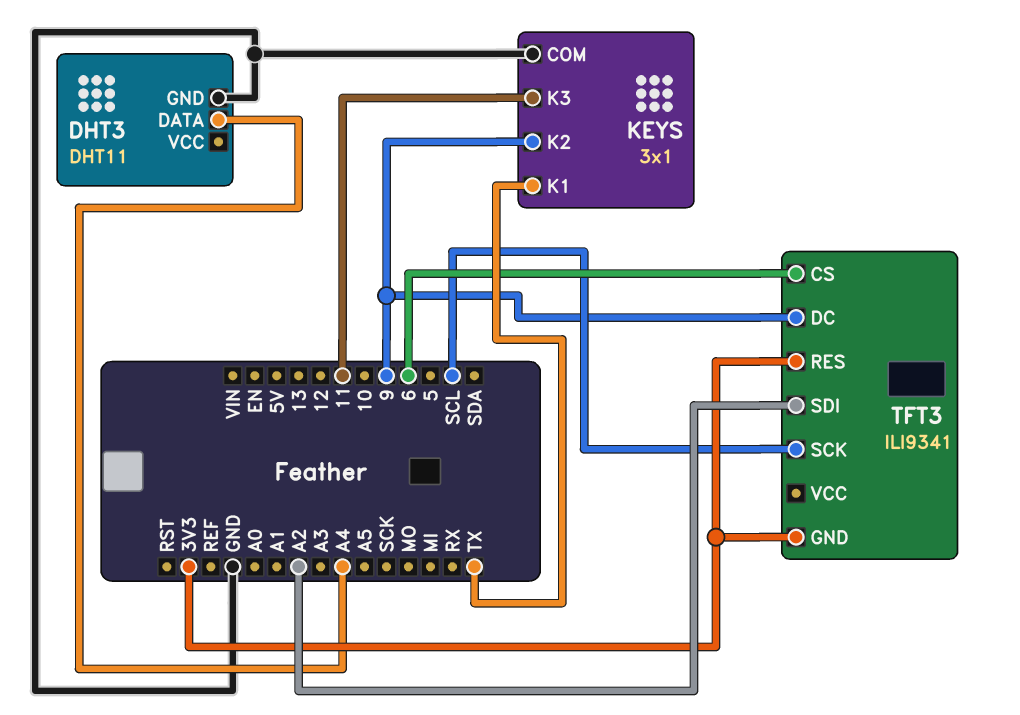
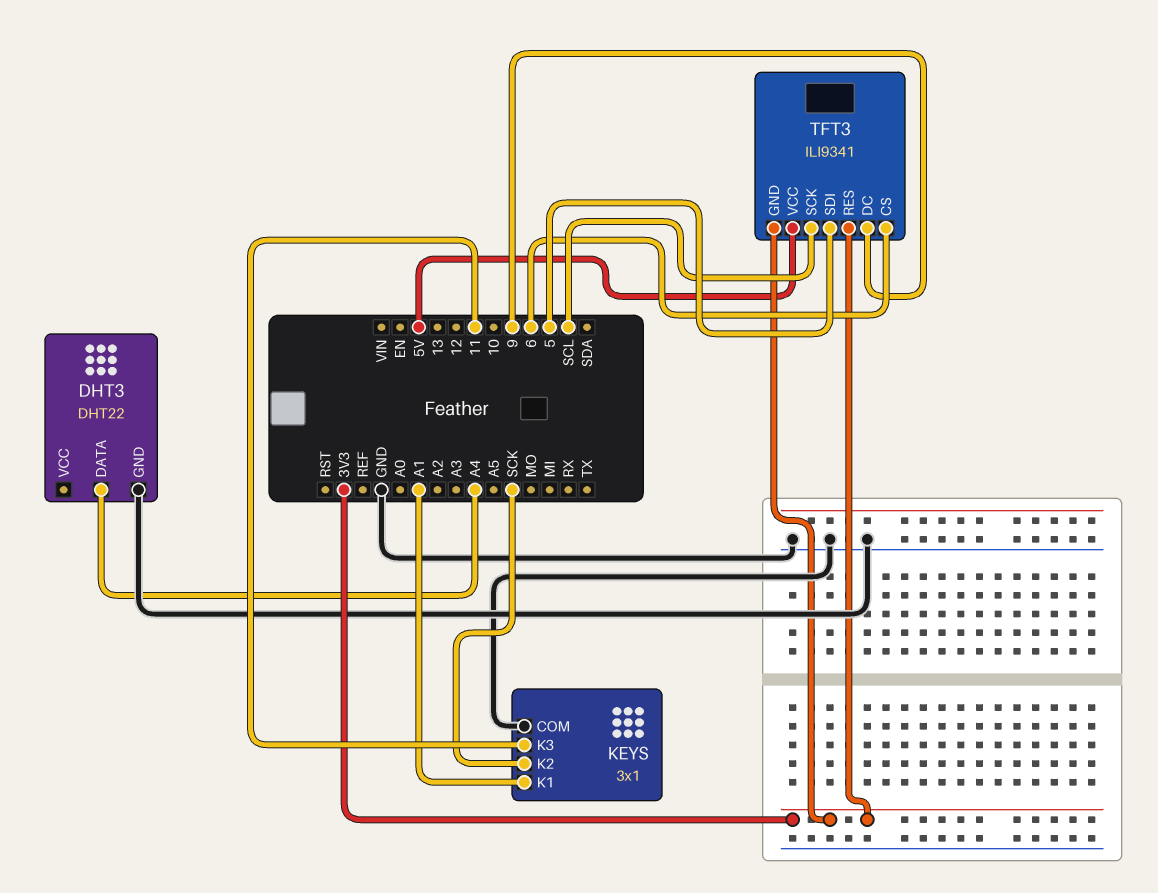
DHT3: DHT11 -> DHT22
KEYS pin K1: TX -> A1
KEYS pin K2: 9 -> SCK
TFT3 pin SDI: A2 -> 5
TFT3 pin VCC: none -> 5V

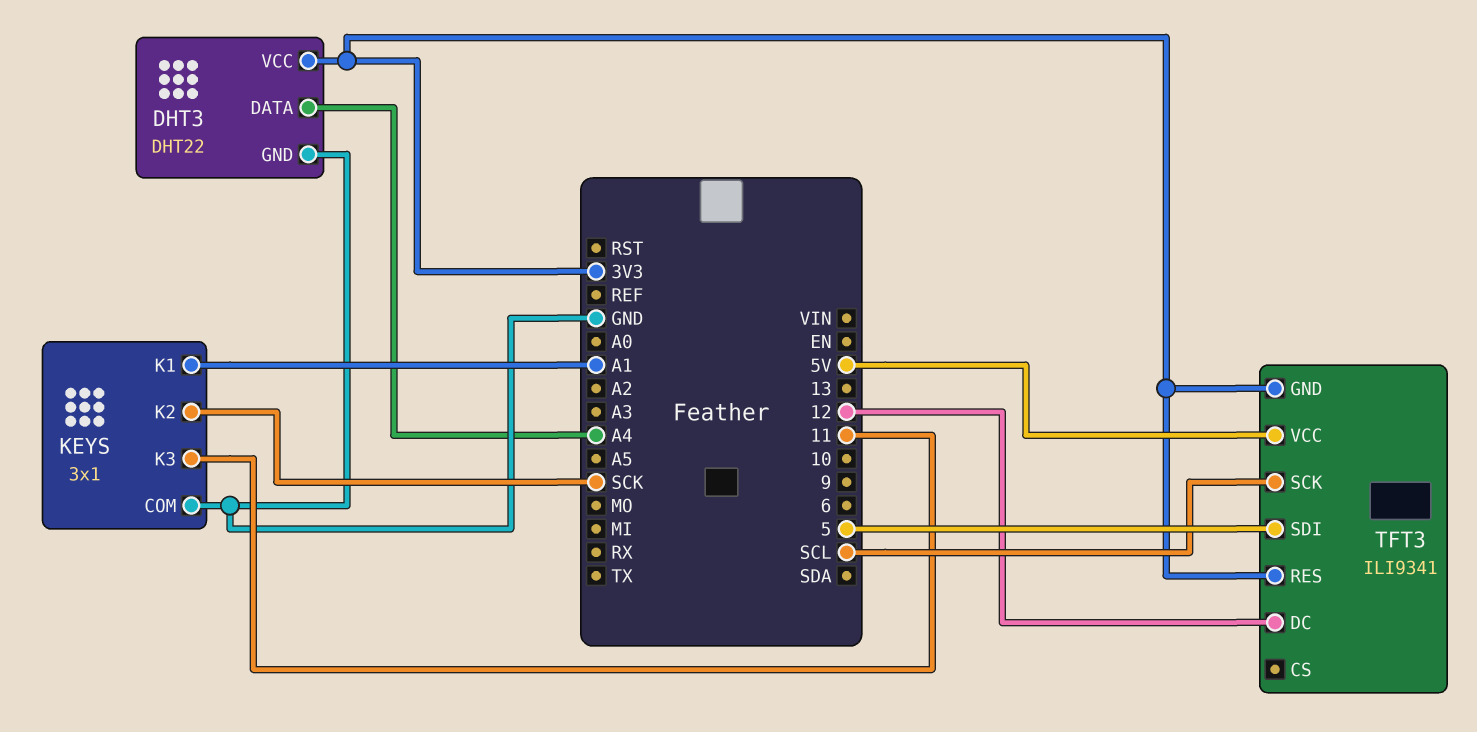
DHT3 pin VCC: none -> 3V3
TFT3 pin CS: 6 -> none
TFT3 pin DC: 9 -> 12

